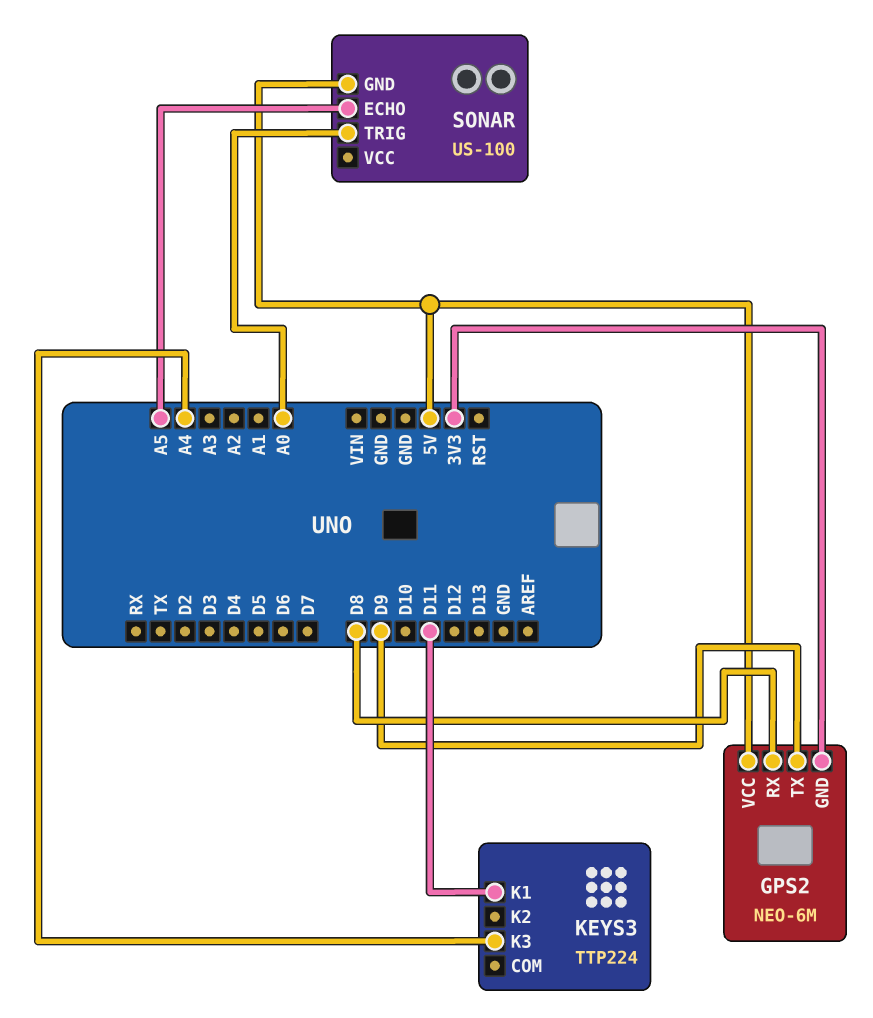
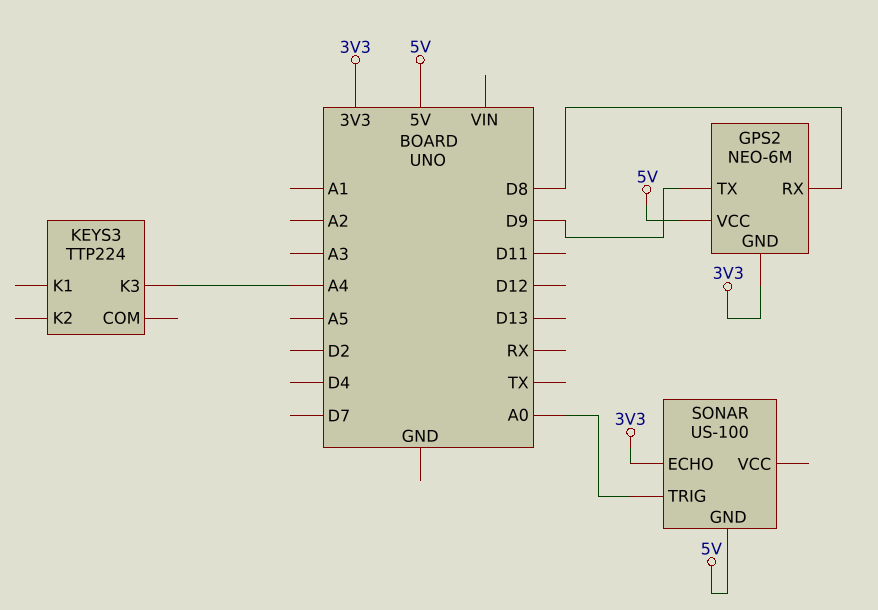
KEYS3 pin K1: D11 -> none
SONAR pin ECHO: A5 -> 3V3

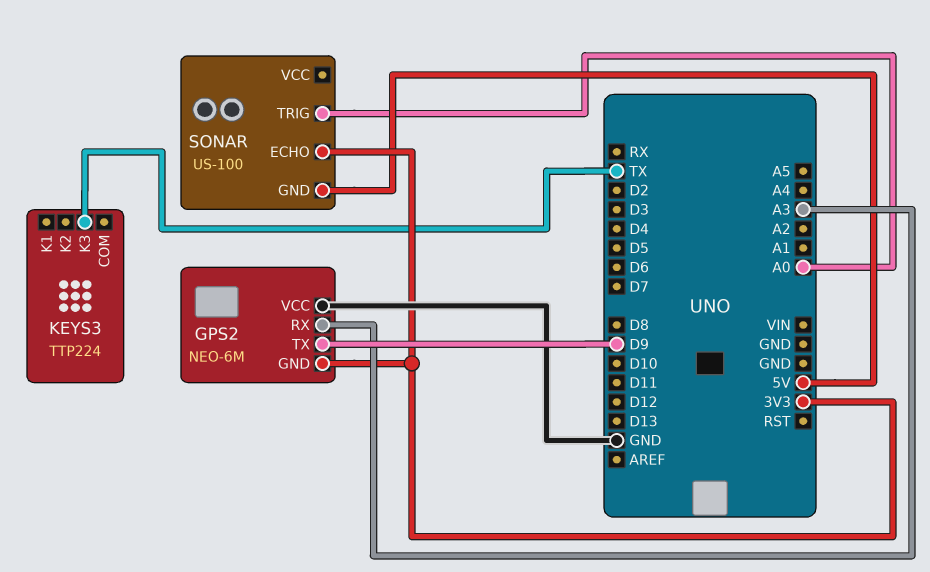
GPS2 pin RX: D8 -> A3
GPS2 pin VCC: 5V -> GND
KEYS3 pin K3: A4 -> TX

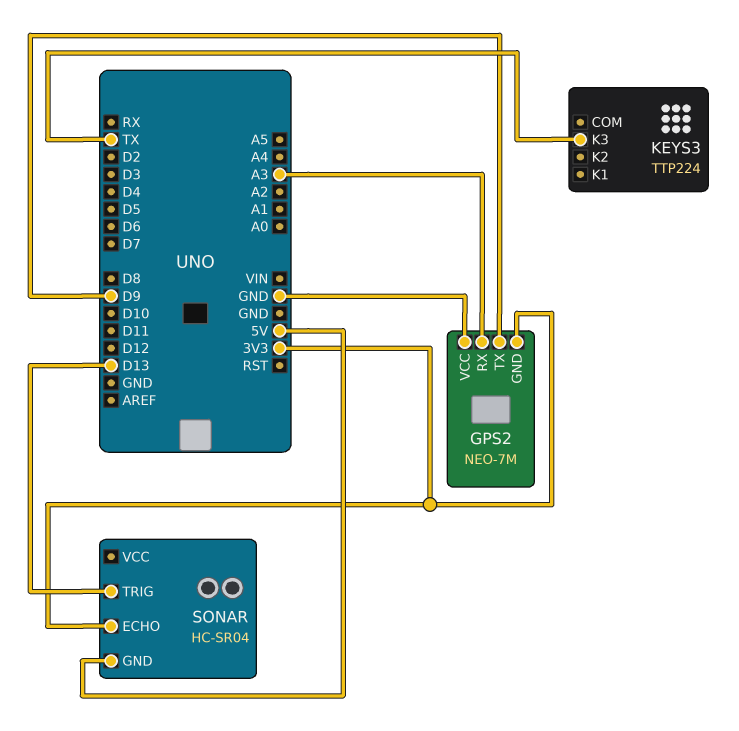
GPS2: NEO-6M -> NEO-7M
SONAR: US-100 -> HC-SR04
SONAR pin TRIG: A0 -> D13

